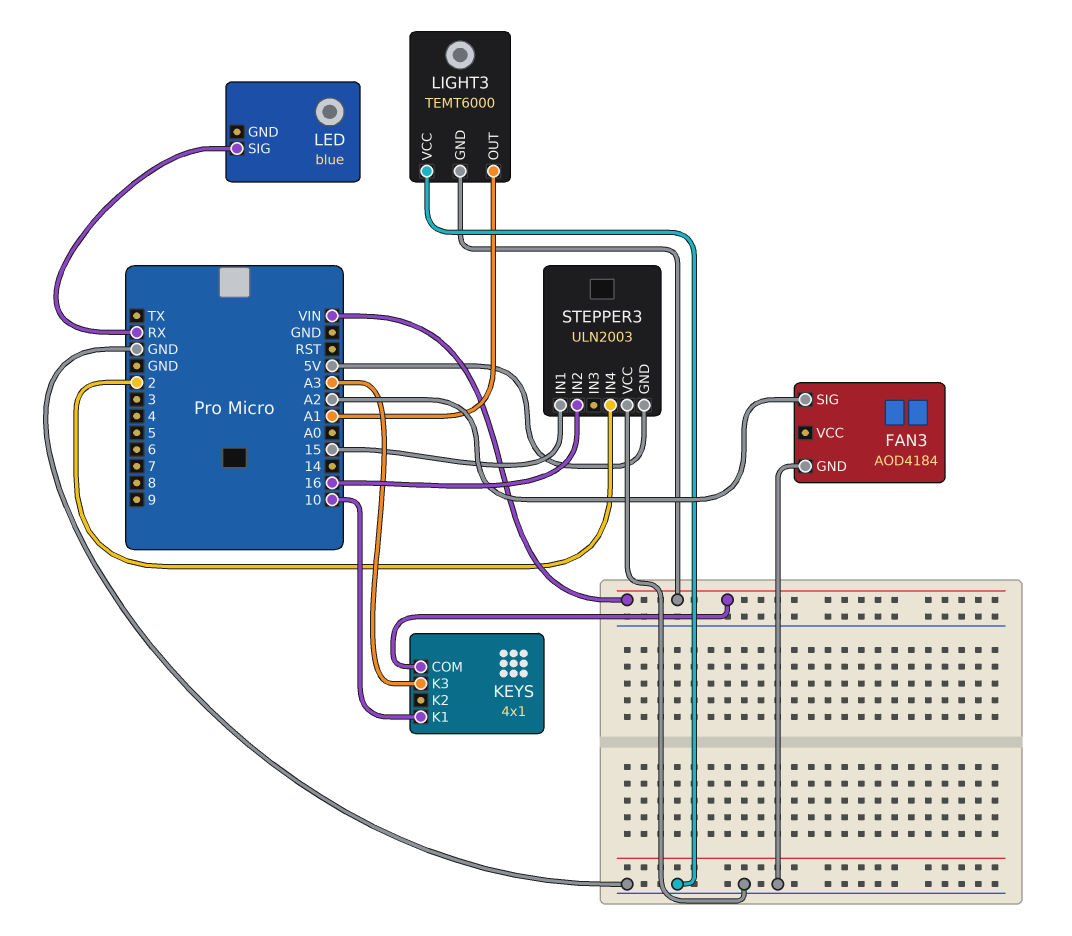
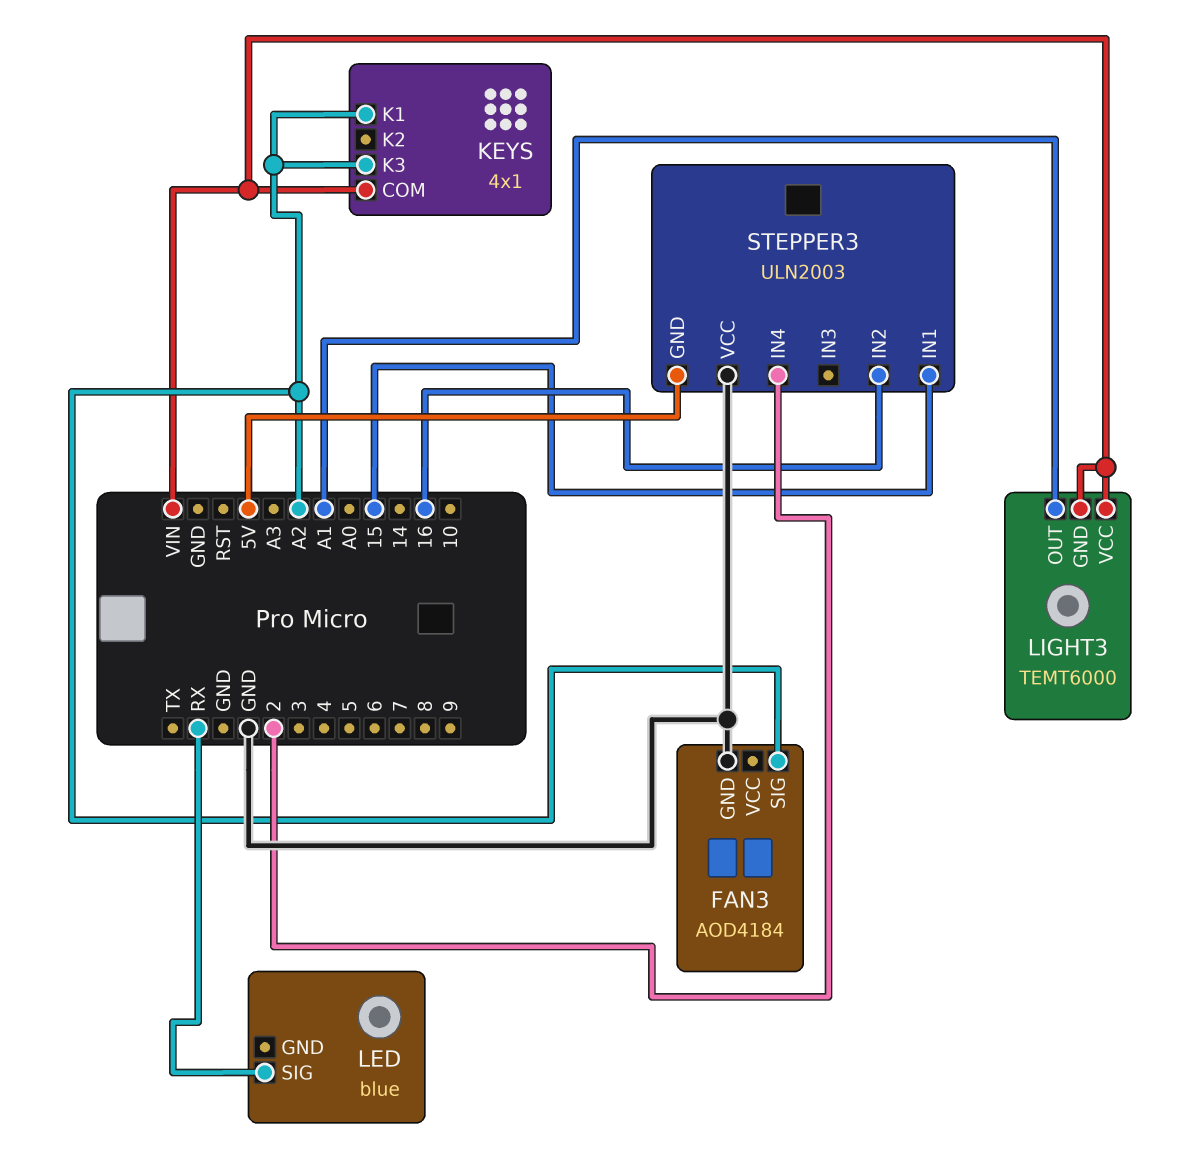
KEYS pin K1: 10 -> A2
KEYS pin K3: A3 -> A2
LIGHT3 pin VCC: GND -> VIN

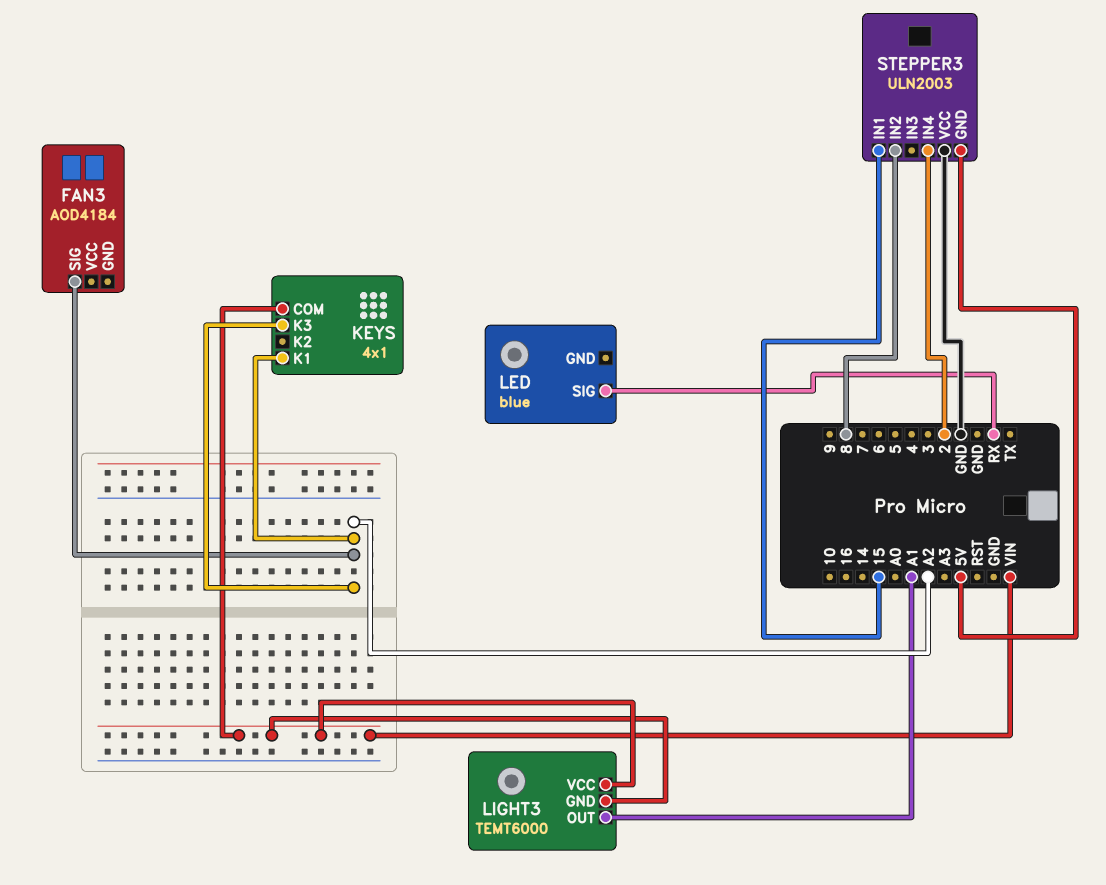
FAN3 pin GND: GND -> none
STEPPER3 pin IN2: 16 -> 8

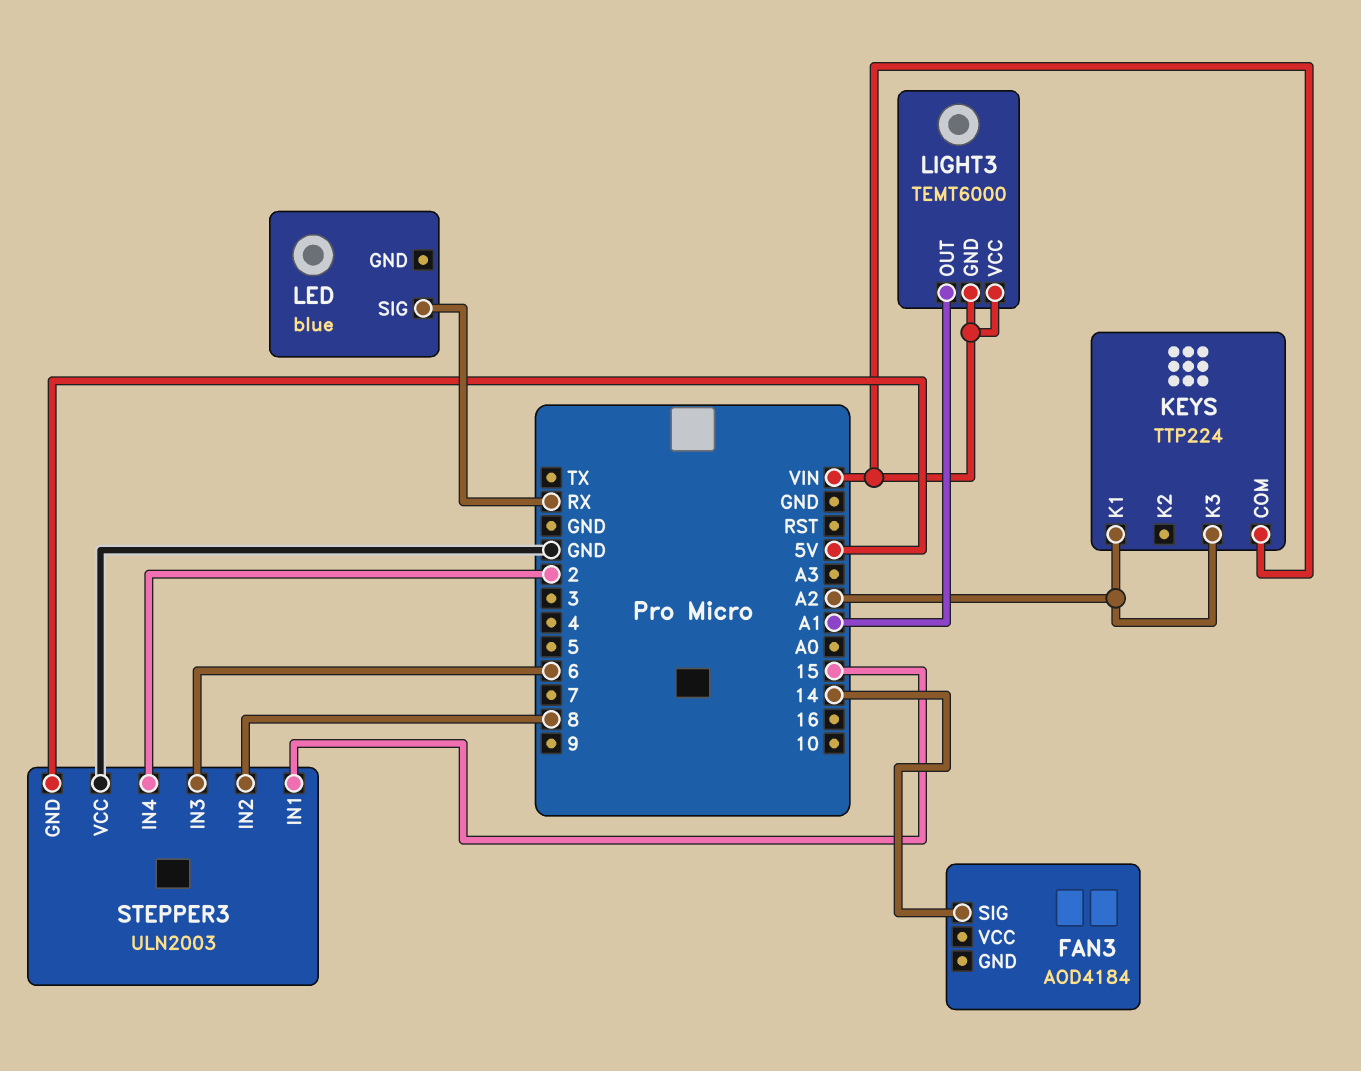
FAN3 pin SIG: A2 -> 14
KEYS: 4x1 -> TTP224
STEPPER3 pin IN3: none -> 6

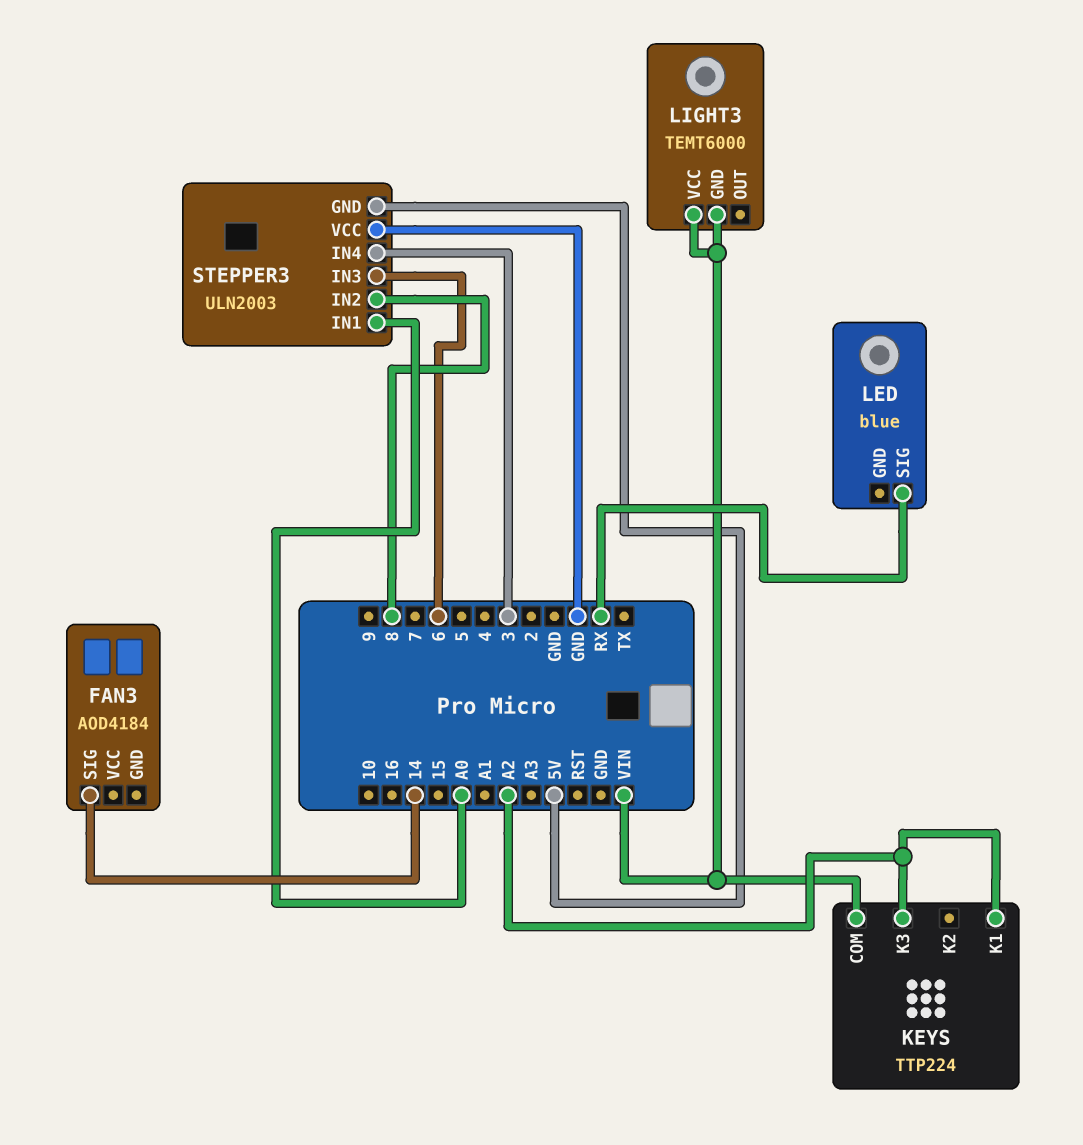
LIGHT3 pin OUT: A1 -> none
STEPPER3 pin IN1: 15 -> A0
STEPPER3 pin IN4: 2 -> 3

